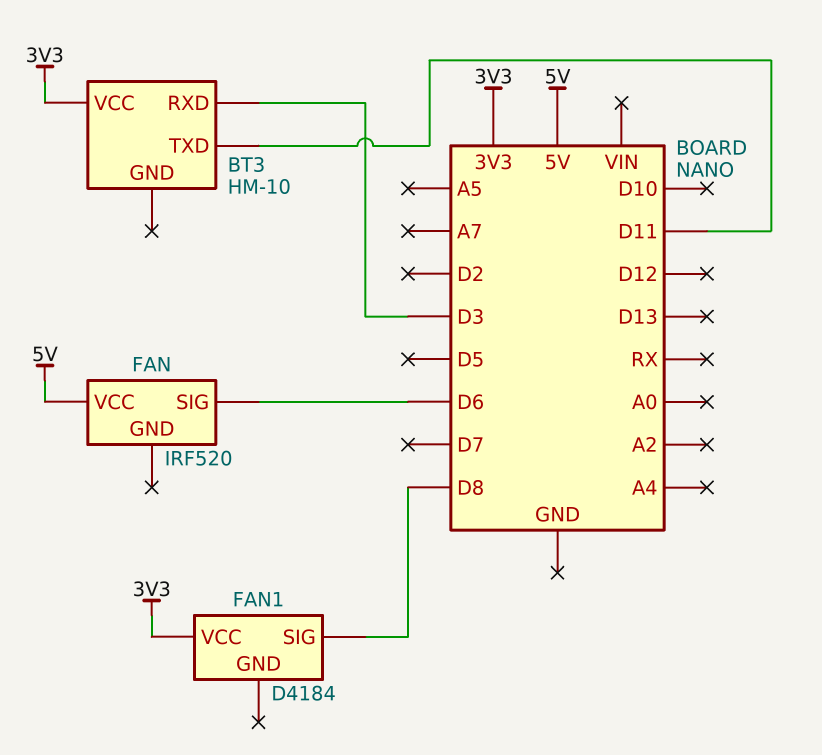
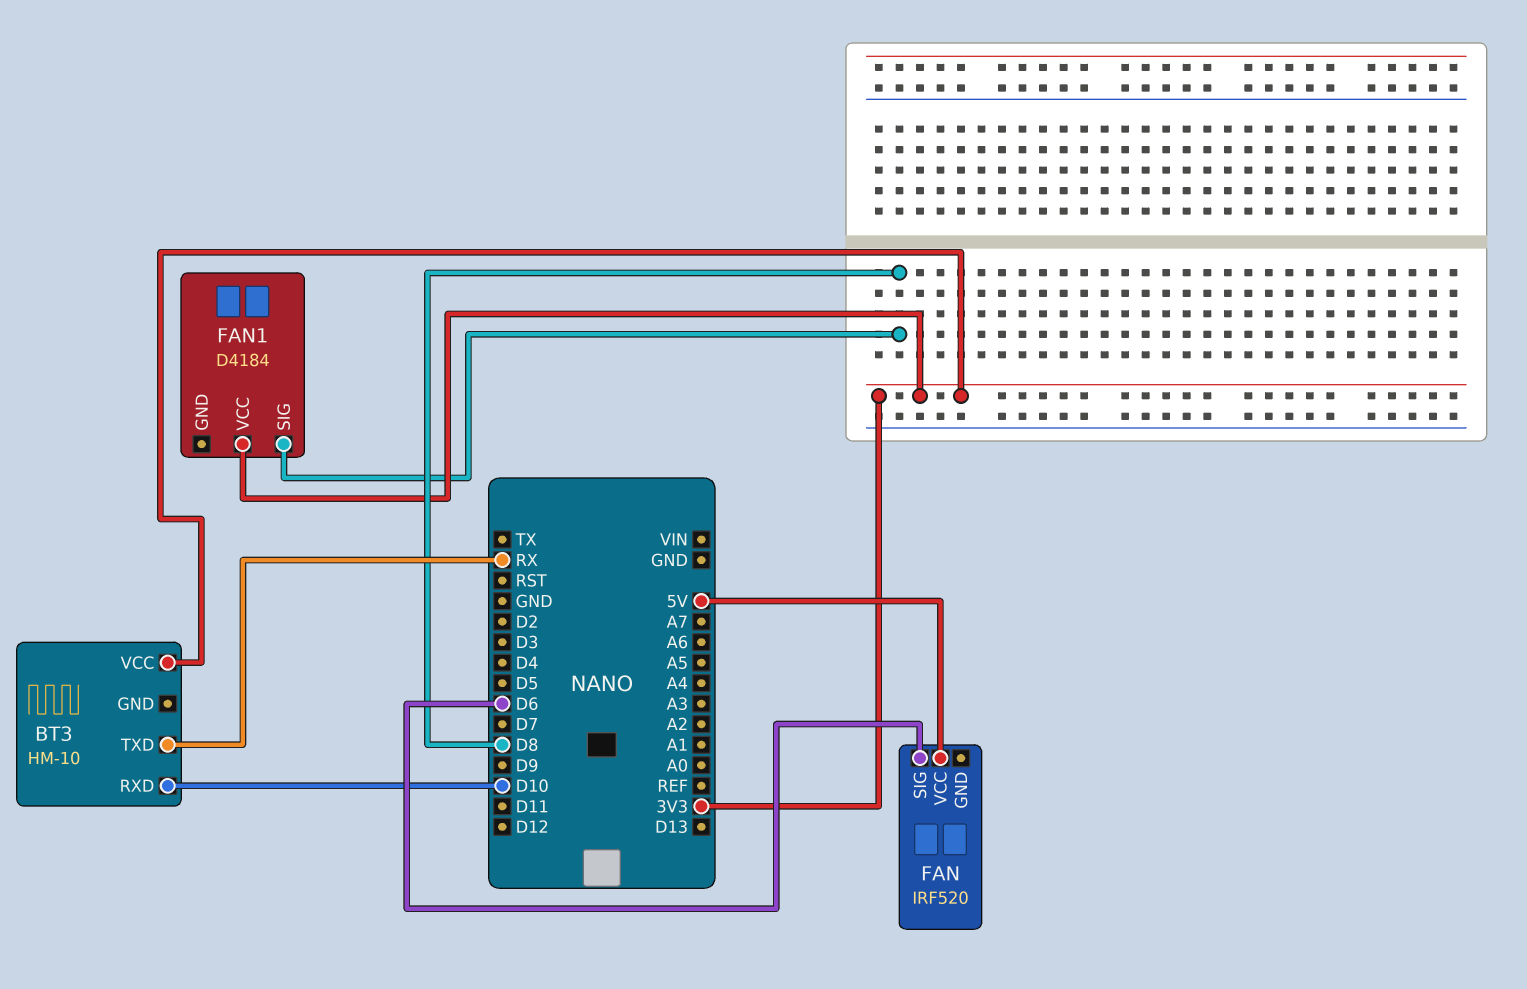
BT3 pin RXD: D3 -> D10
BT3 pin TXD: D11 -> RX

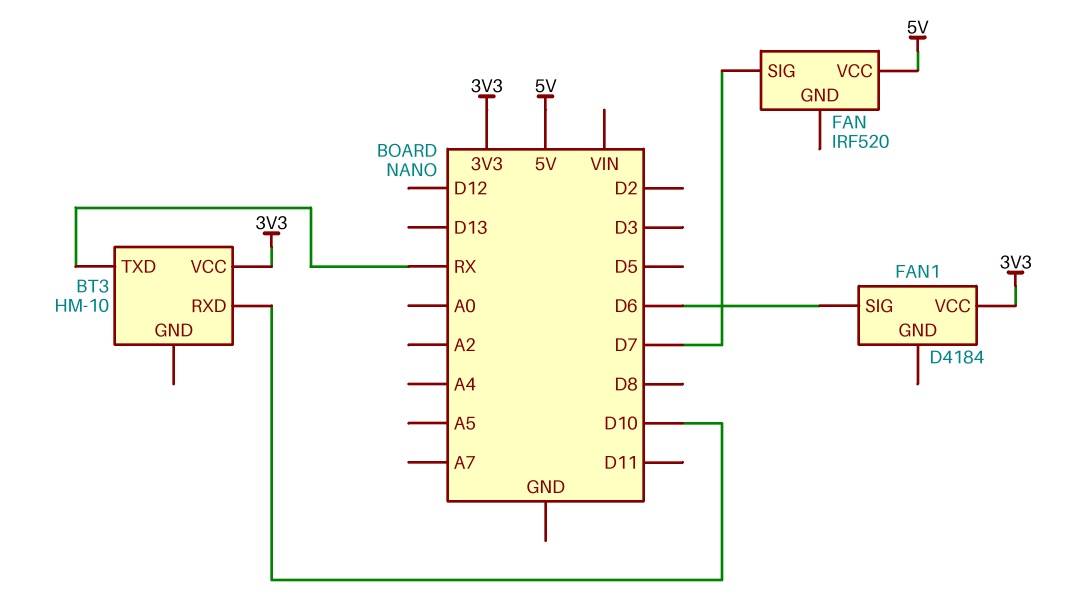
FAN pin SIG: D6 -> D7
FAN1 pin SIG: D8 -> D6

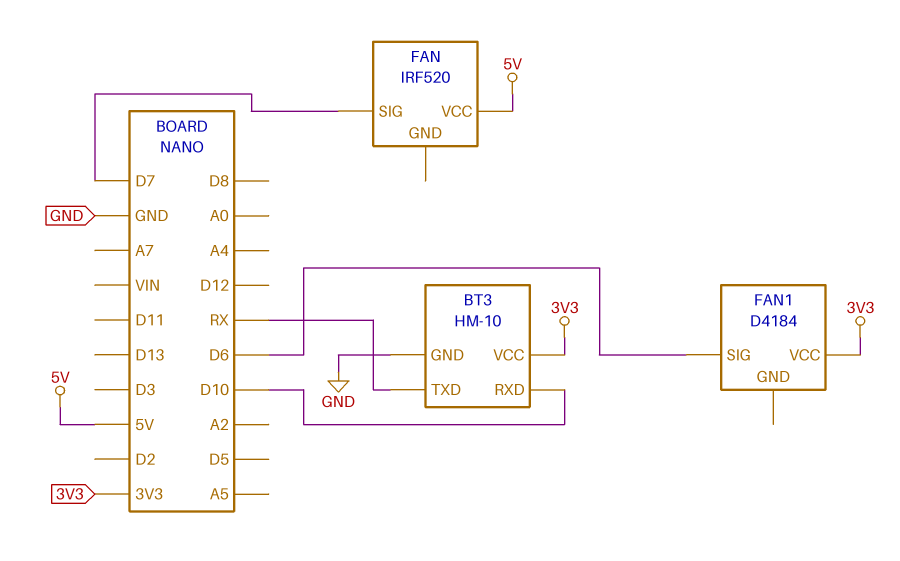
BT3 pin GND: none -> GND

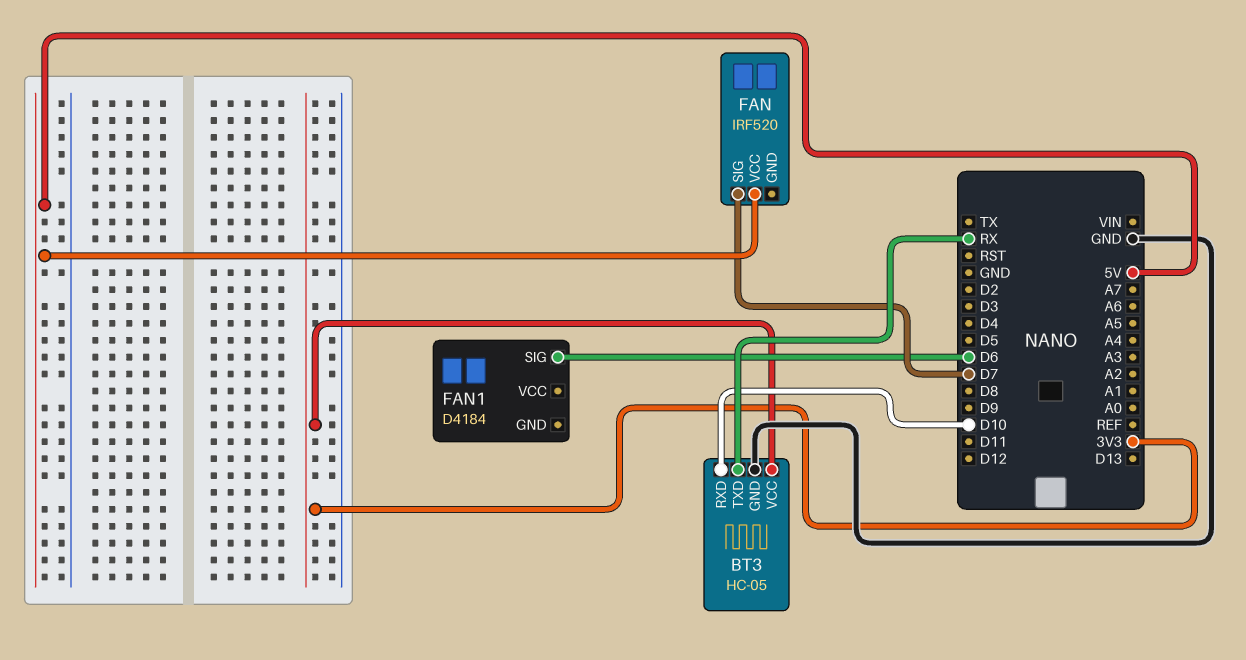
BT3: HM-10 -> HC-05
FAN1 pin VCC: 3V3 -> none

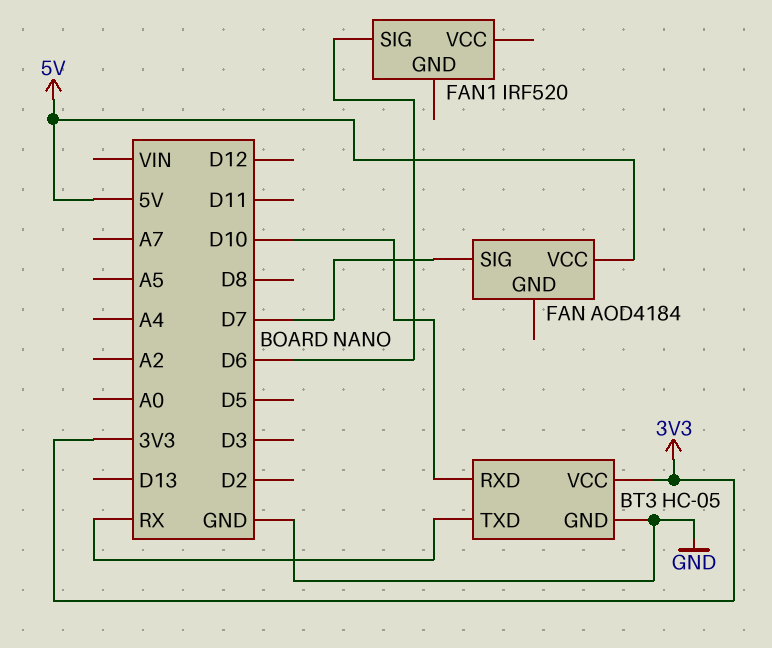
FAN: IRF520 -> AOD4184
FAN1: D4184 -> IRF520

